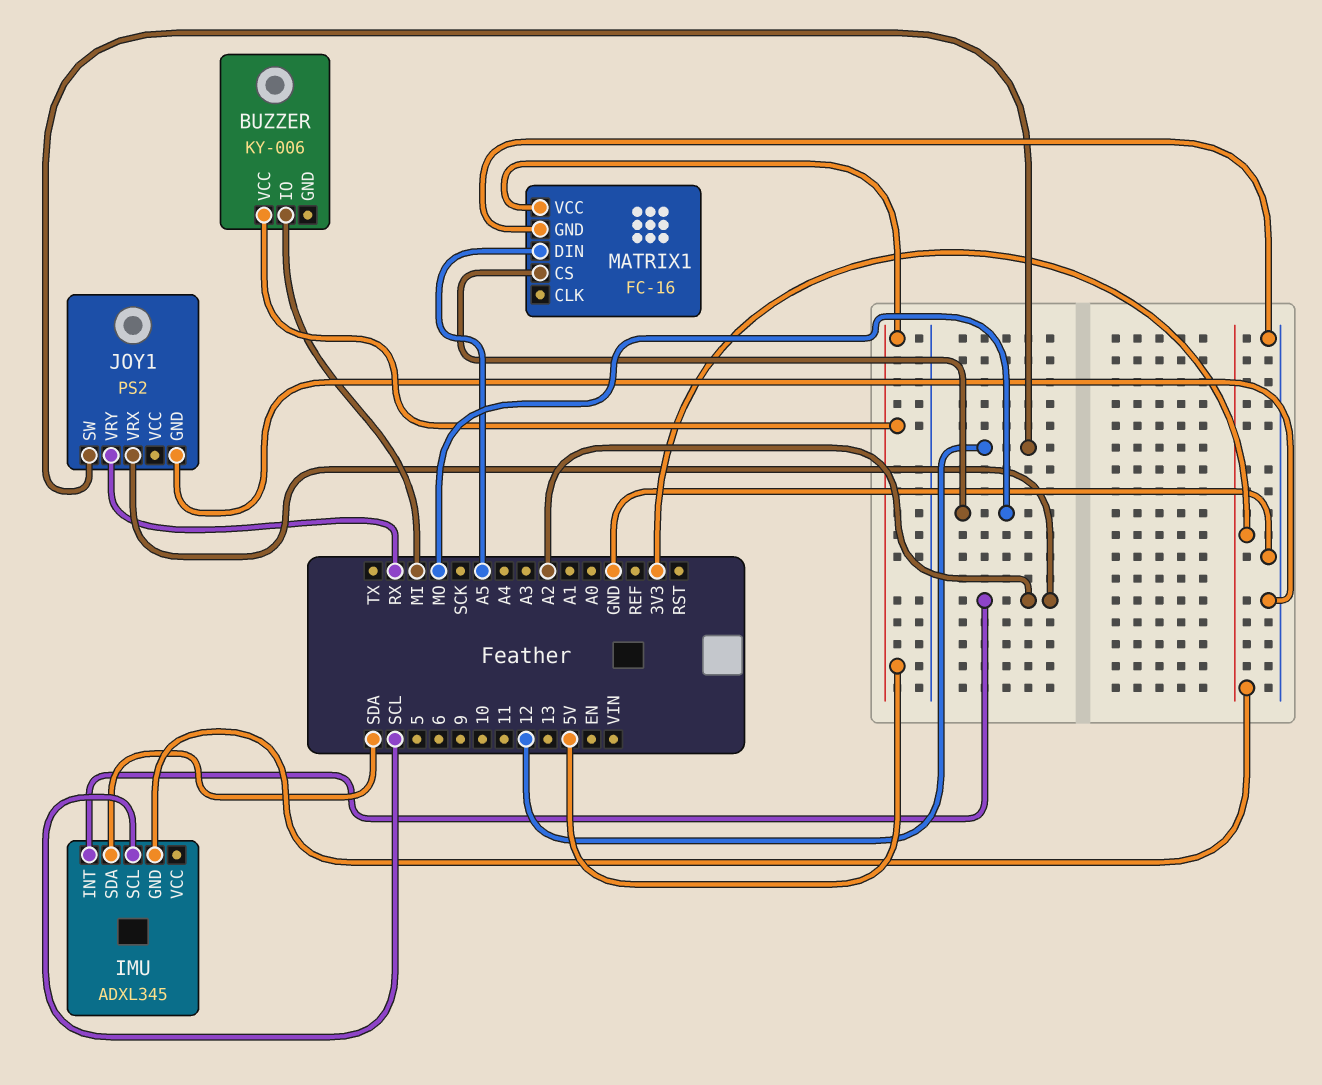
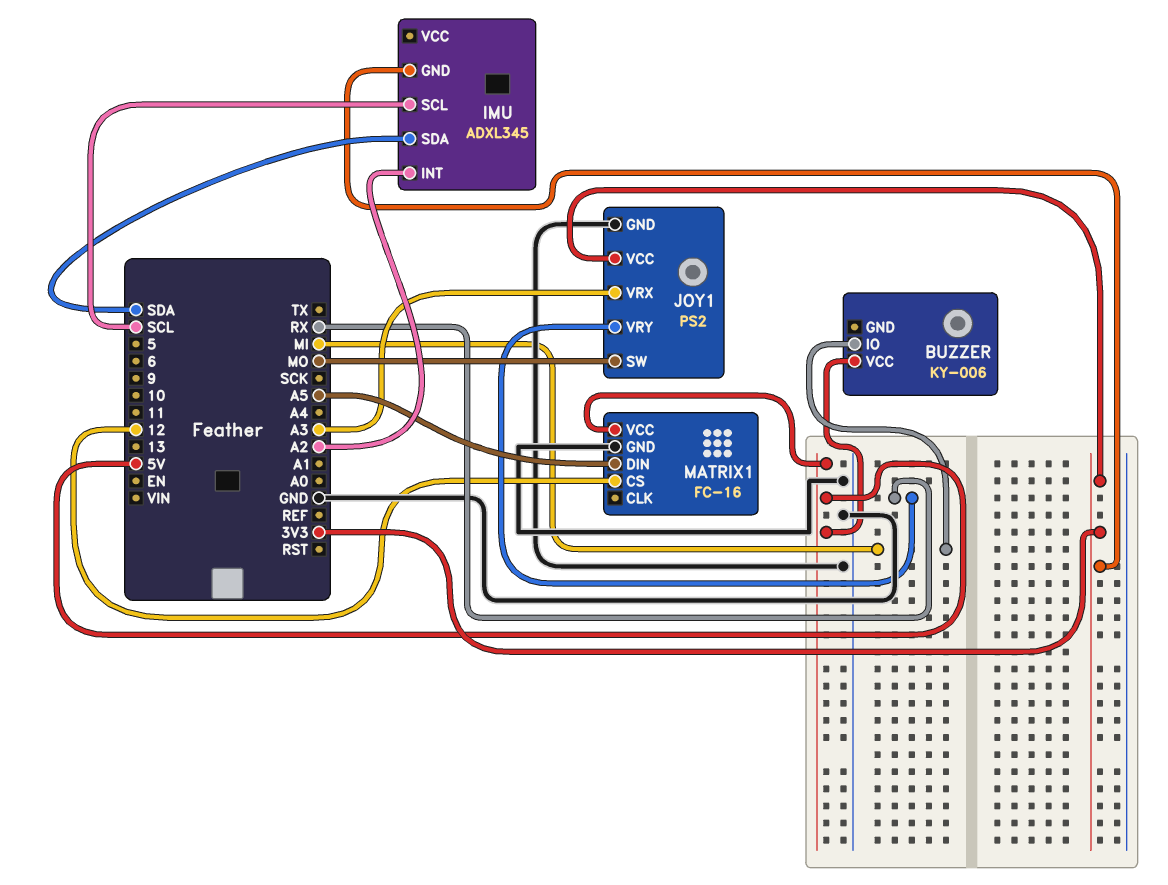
JOY1 pin SW: 12 -> MO
JOY1 pin VCC: none -> 3V3
JOY1 pin VRX: A2 -> A3
MATRIX1 pin CS: MO -> 12

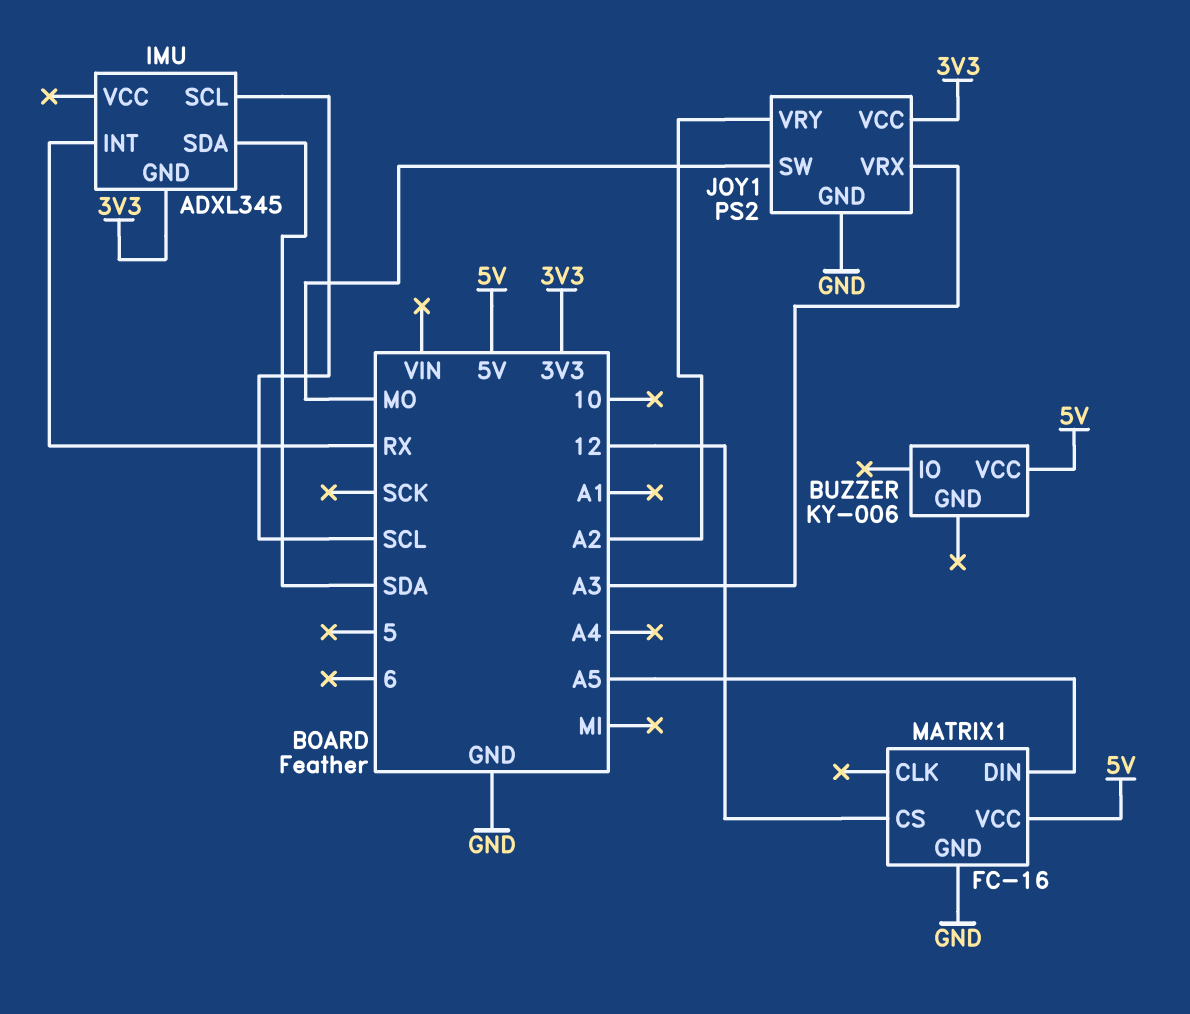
BUZZER pin IO: MI -> none
IMU pin INT: A2 -> RX
JOY1 pin VRY: RX -> A2

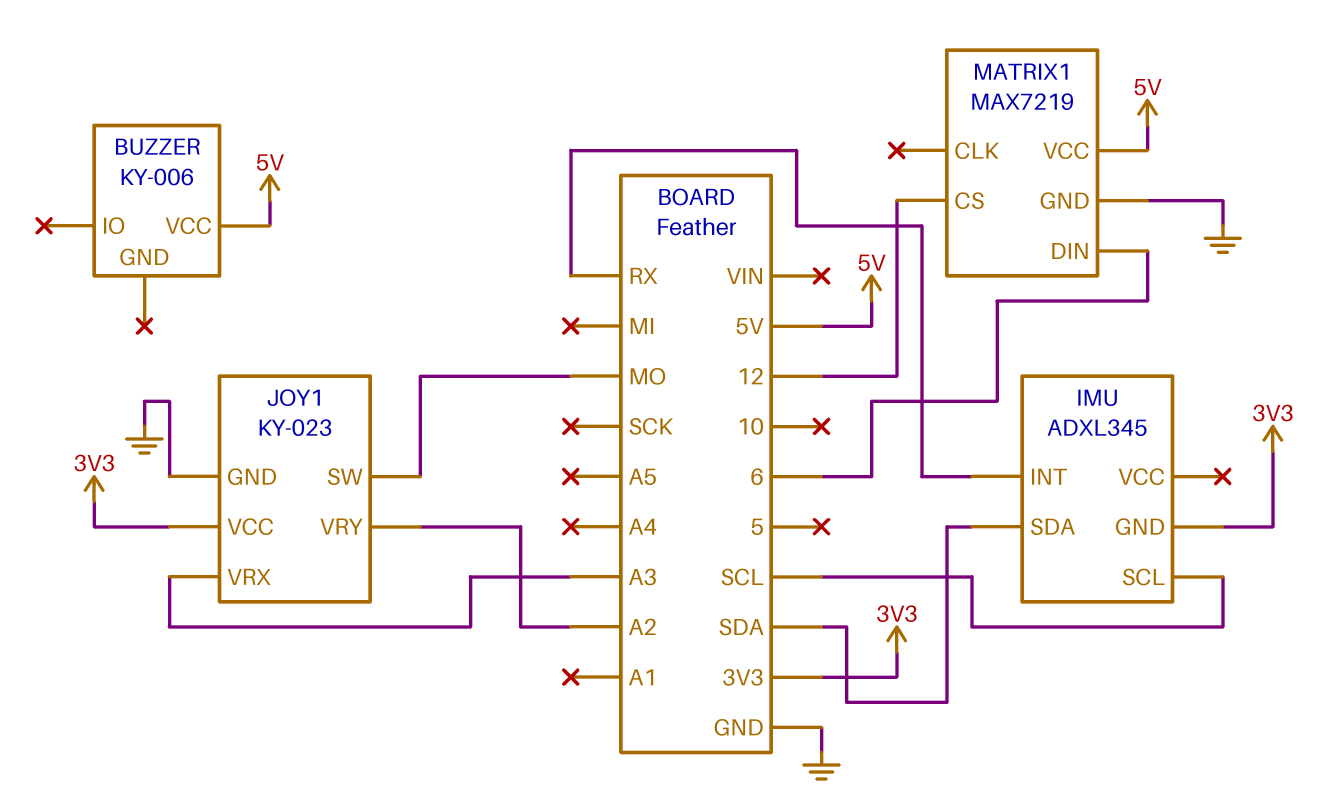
JOY1: PS2 -> KY-023
MATRIX1: FC-16 -> MAX7219
MATRIX1 pin DIN: A5 -> 6

